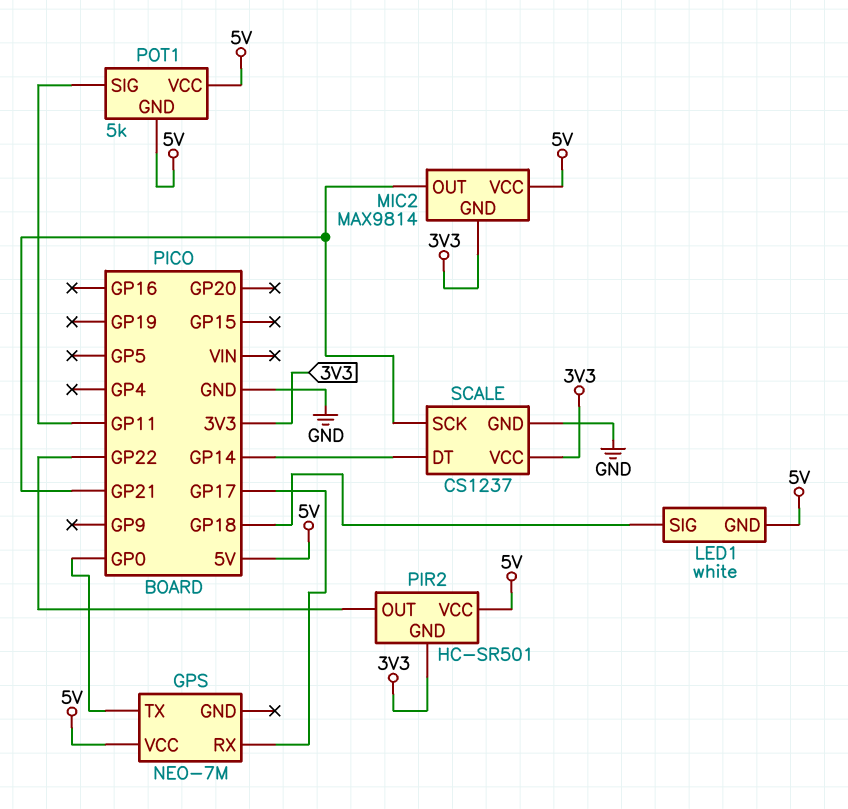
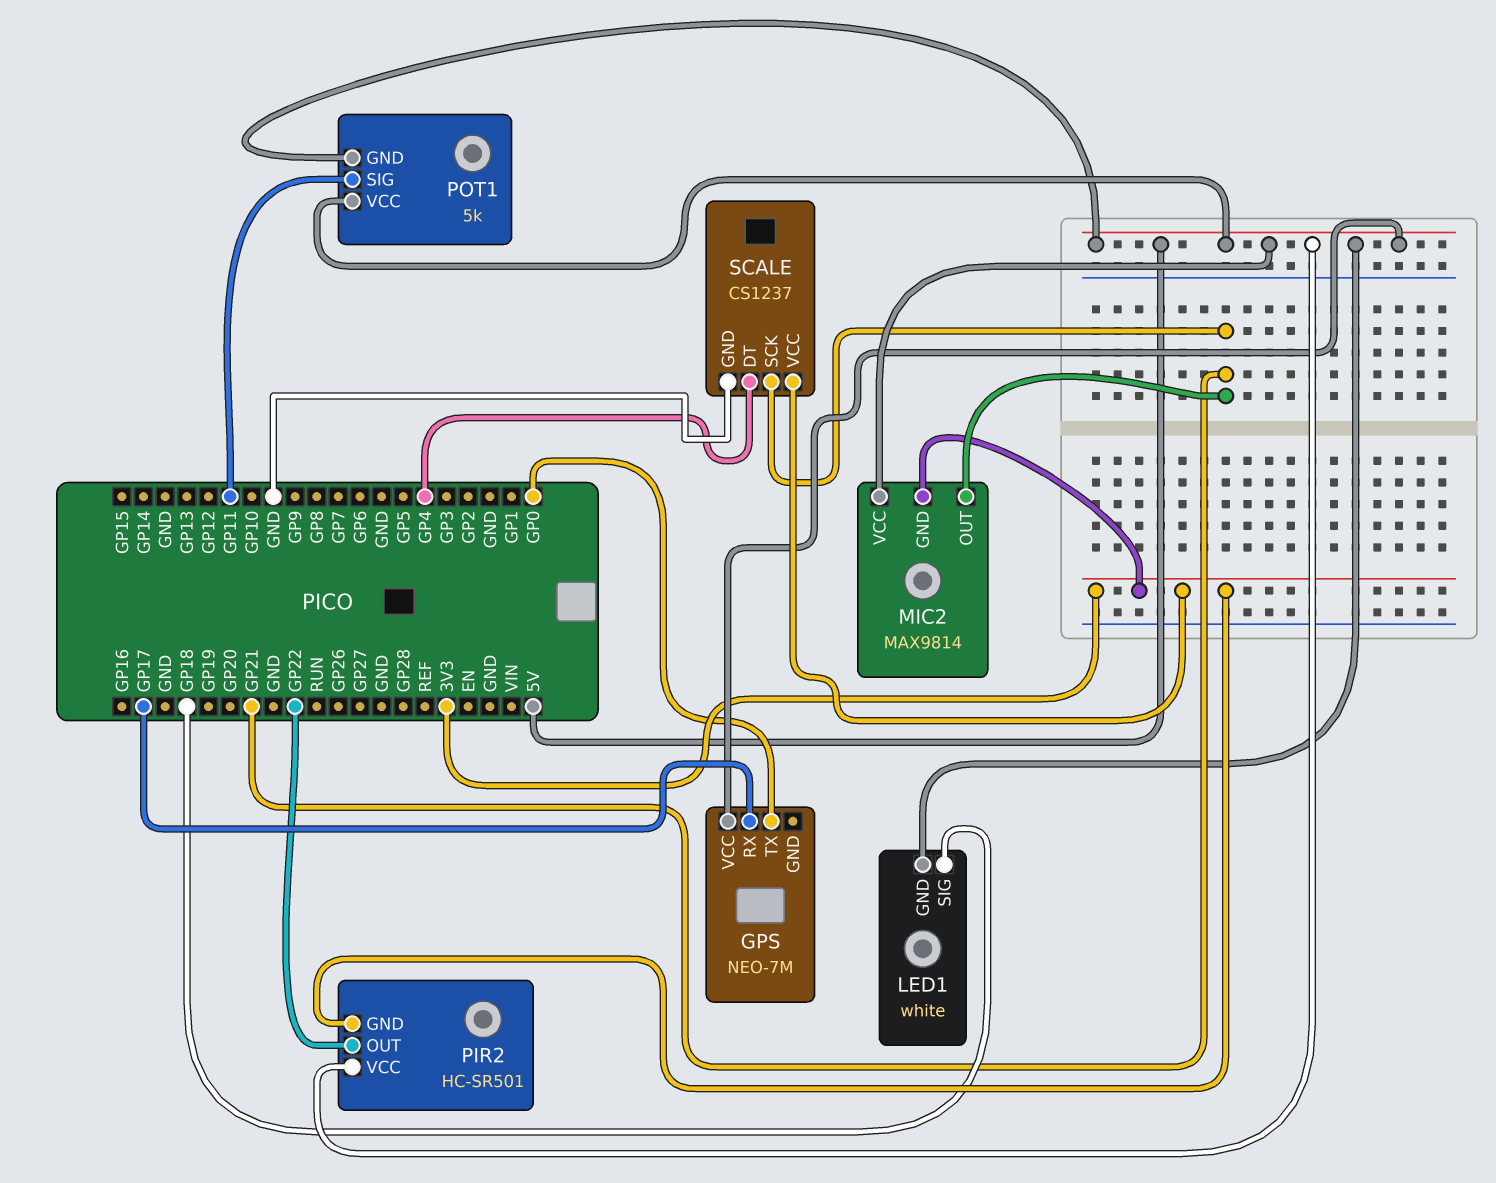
SCALE pin DT: GP14 -> GP4

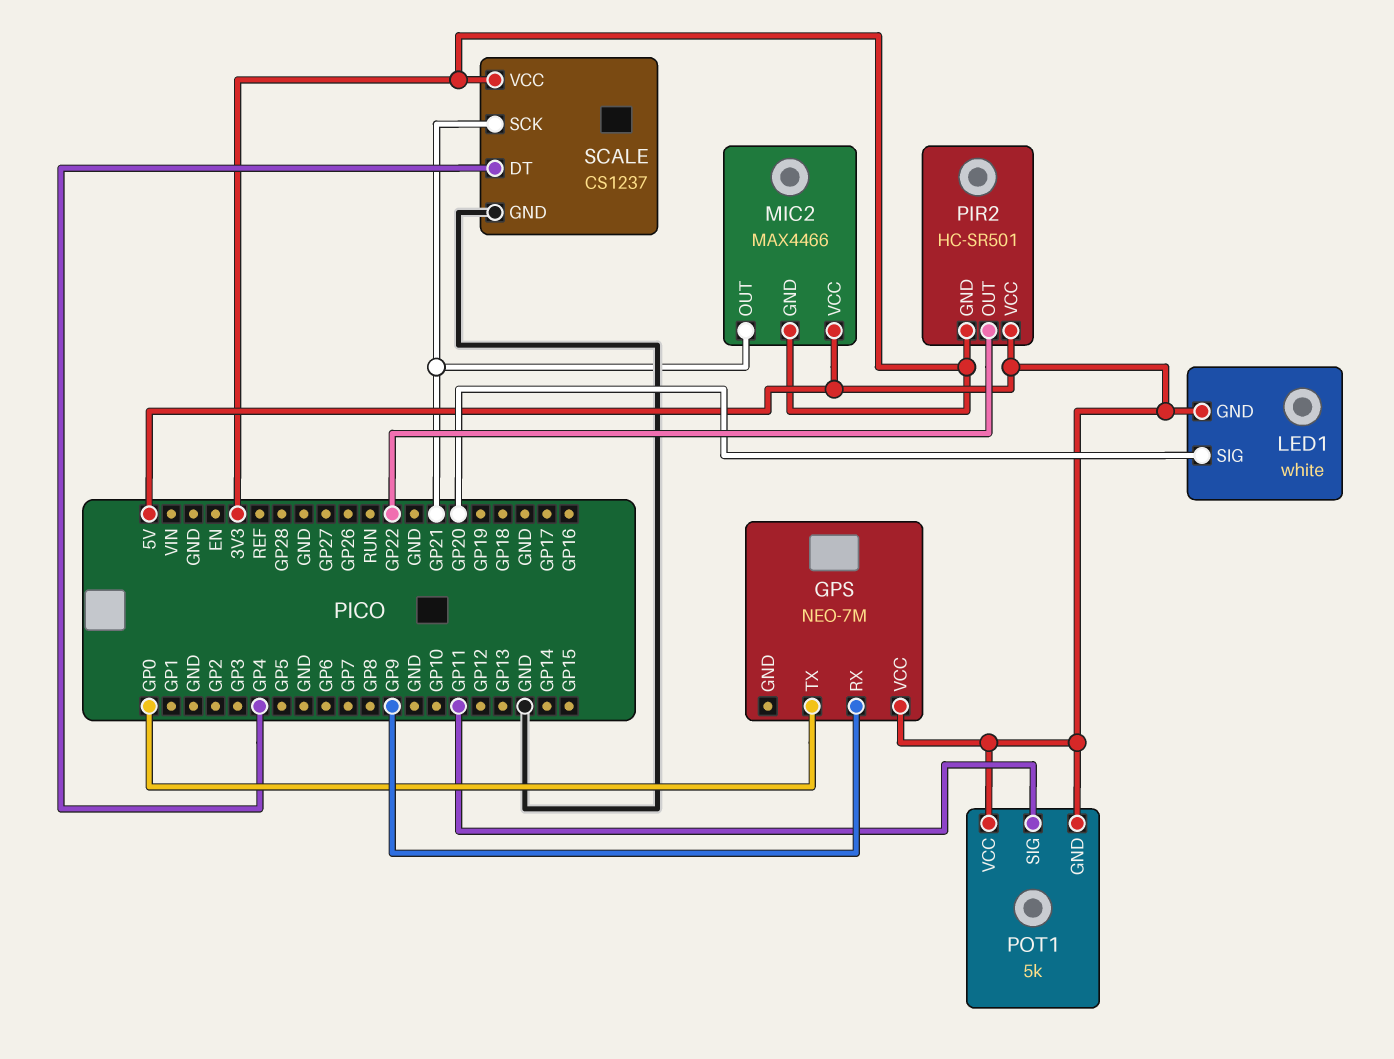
GPS pin RX: GP17 -> GP9
LED1 pin SIG: GP18 -> GP20
MIC2: MAX9814 -> MAX4466

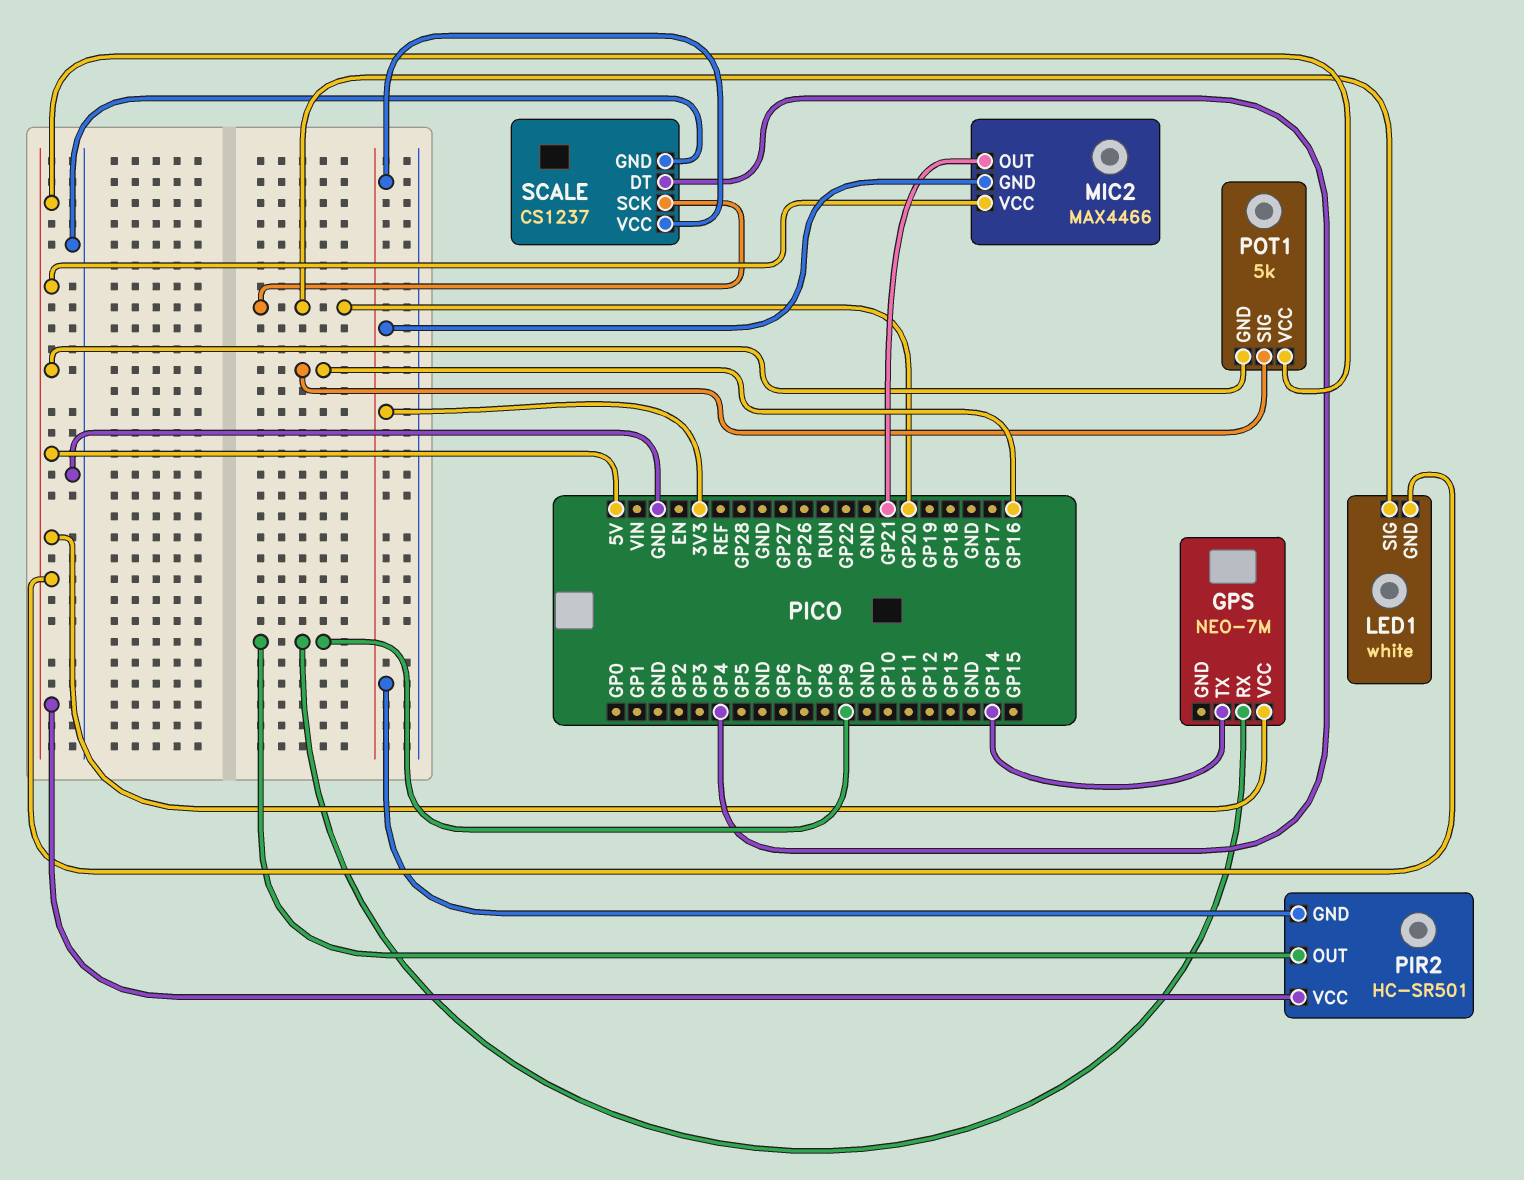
GPS pin TX: GP0 -> GP14
PIR2 pin OUT: GP22 -> GP9
POT1 pin SIG: GP11 -> GP16
SCALE pin SCK: GP21 -> GP20

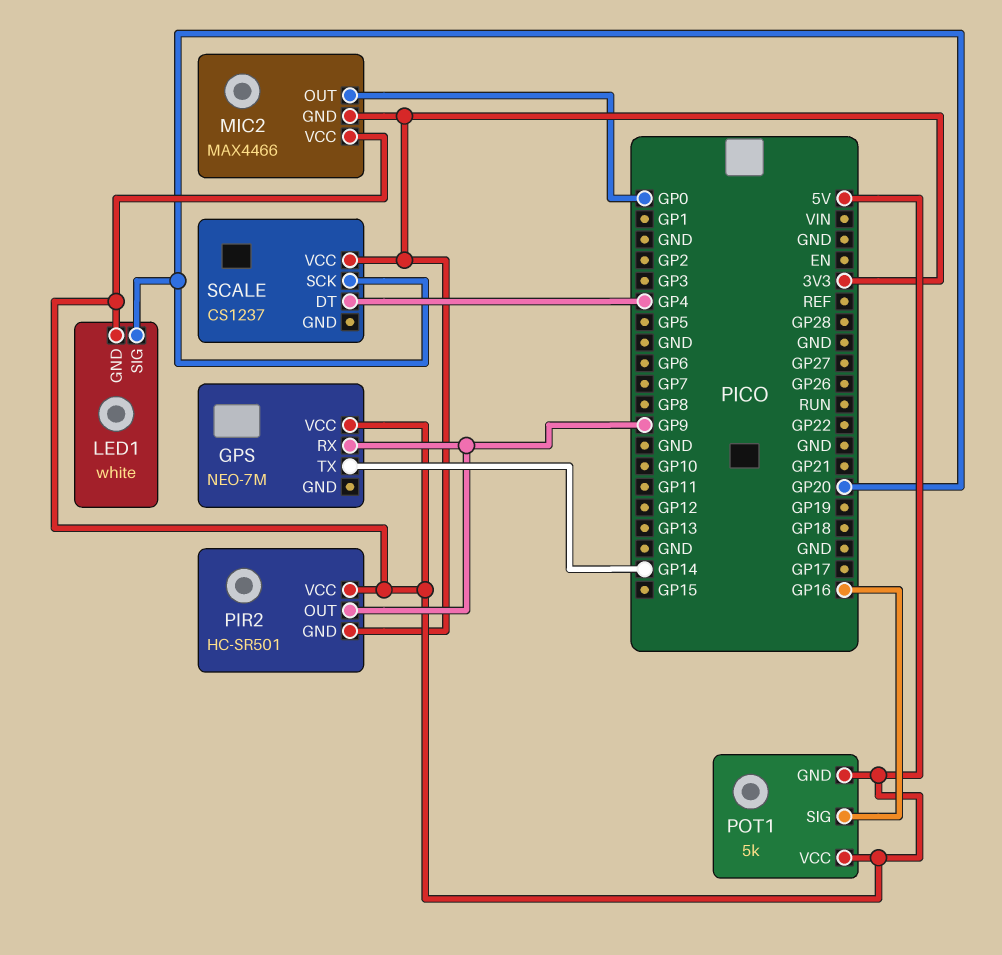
MIC2 pin OUT: GP21 -> GP0
SCALE pin GND: GND -> none

